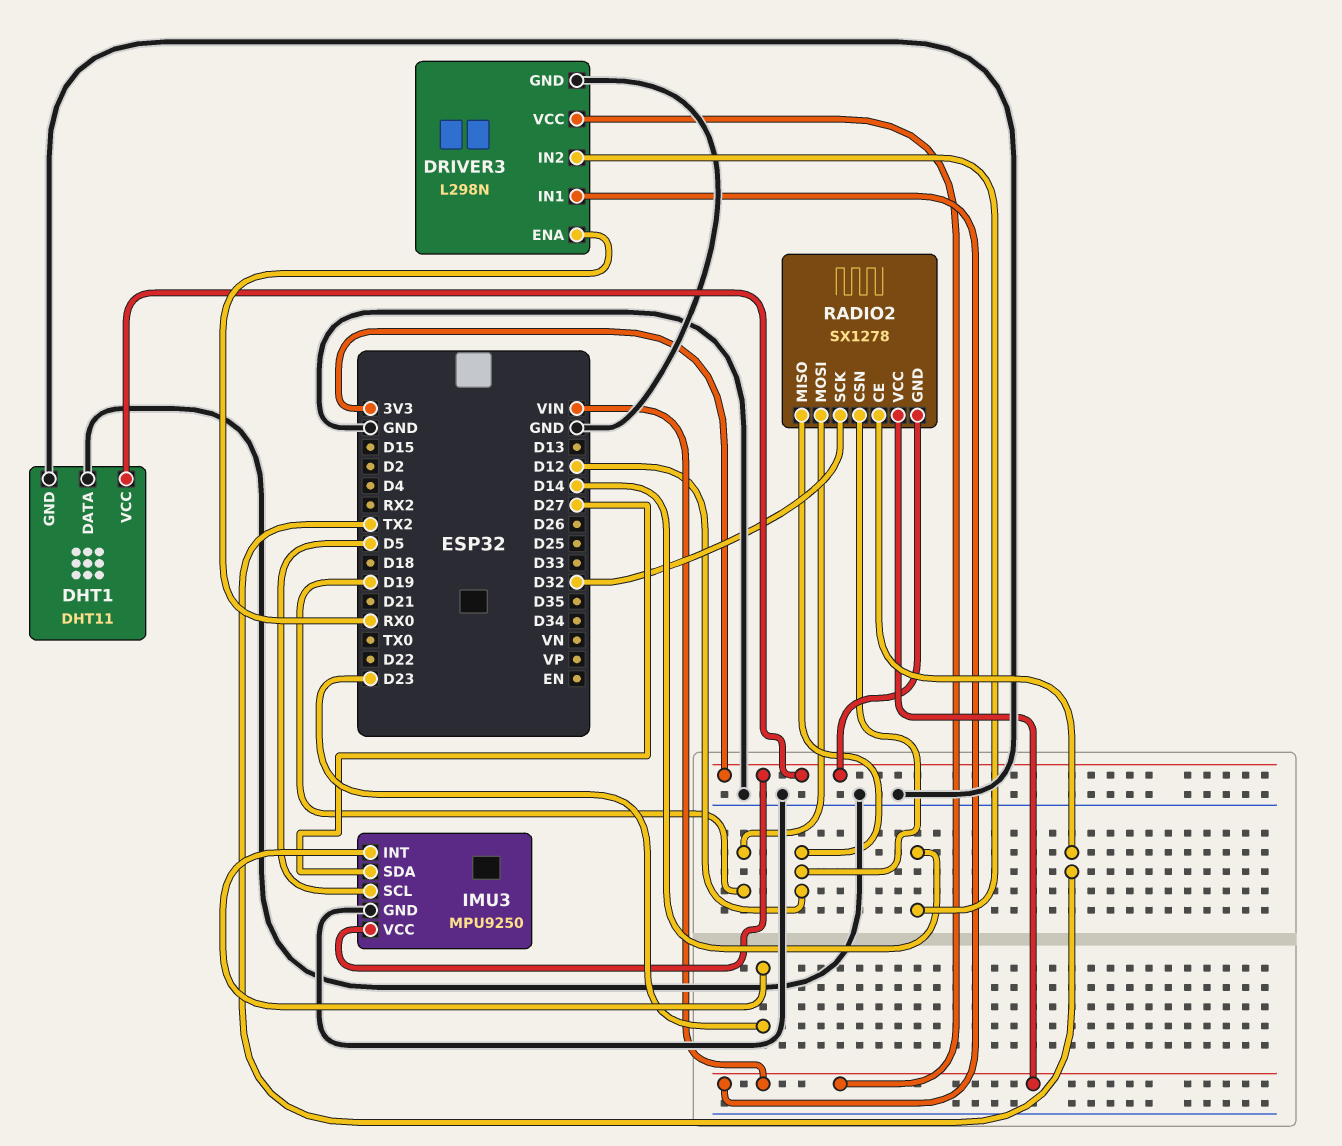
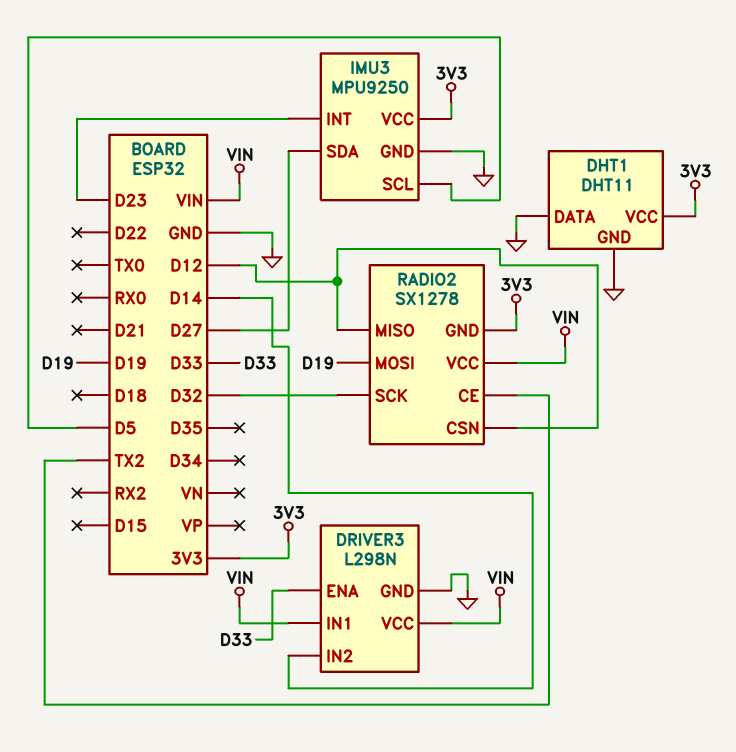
DRIVER3 pin ENA: RX0 -> D33

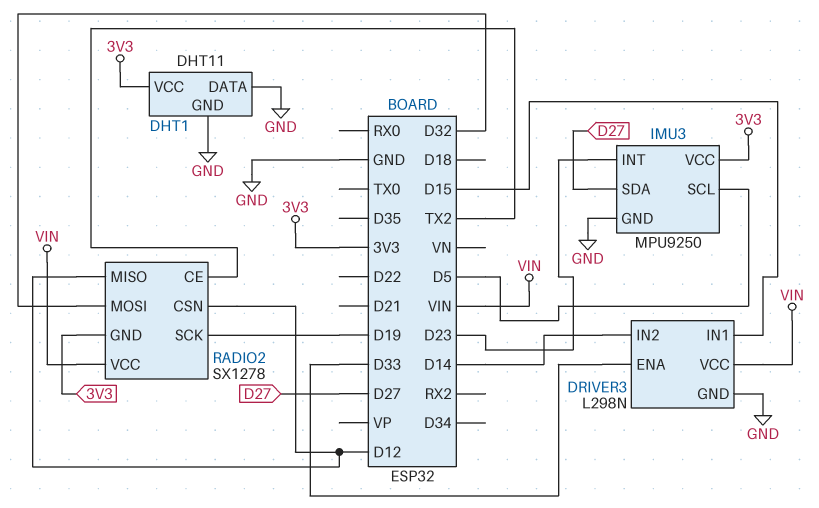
DRIVER3 pin IN1: VIN -> D15
RADIO2 pin MOSI: D19 -> D32
RADIO2 pin SCK: D32 -> D19

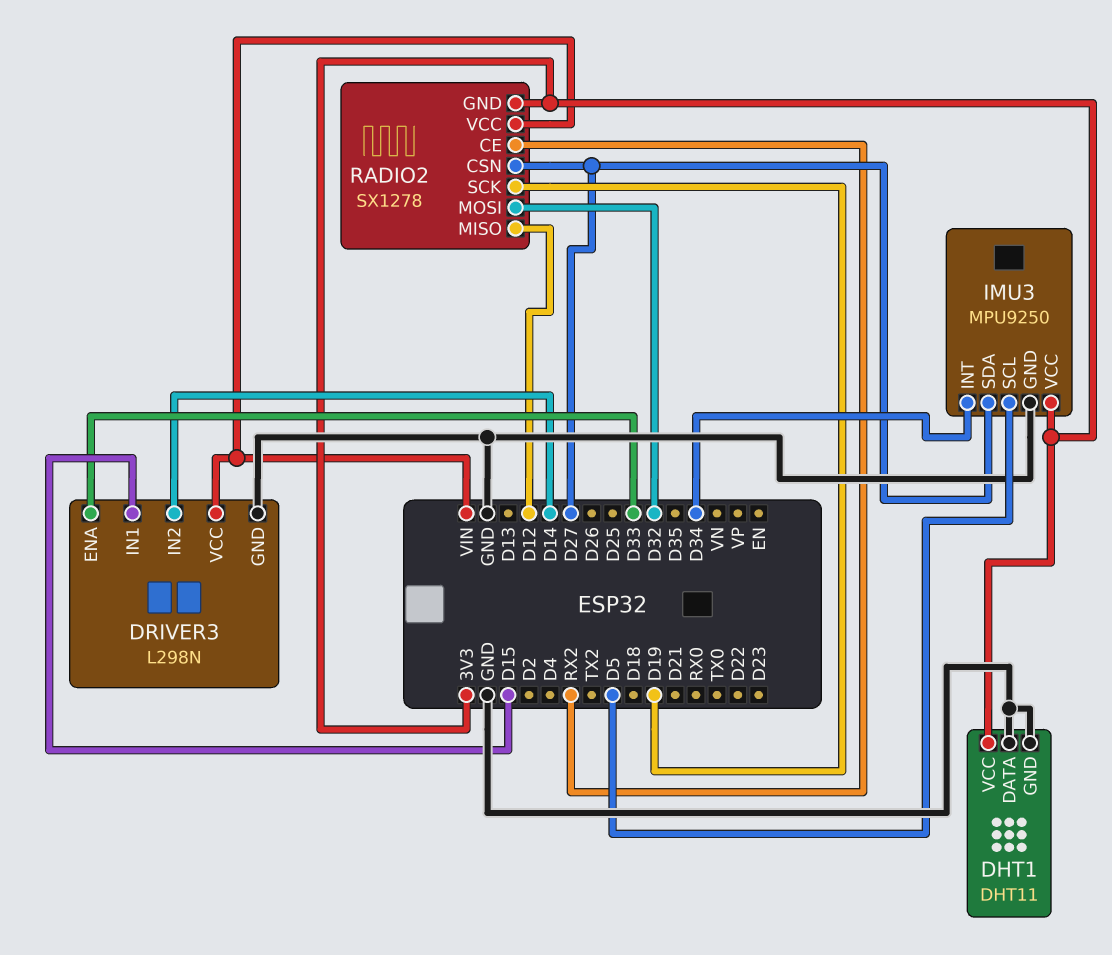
IMU3 pin INT: D23 -> D34
RADIO2 pin CE: TX2 -> RX2
RADIO2 pin CSN: D12 -> D27

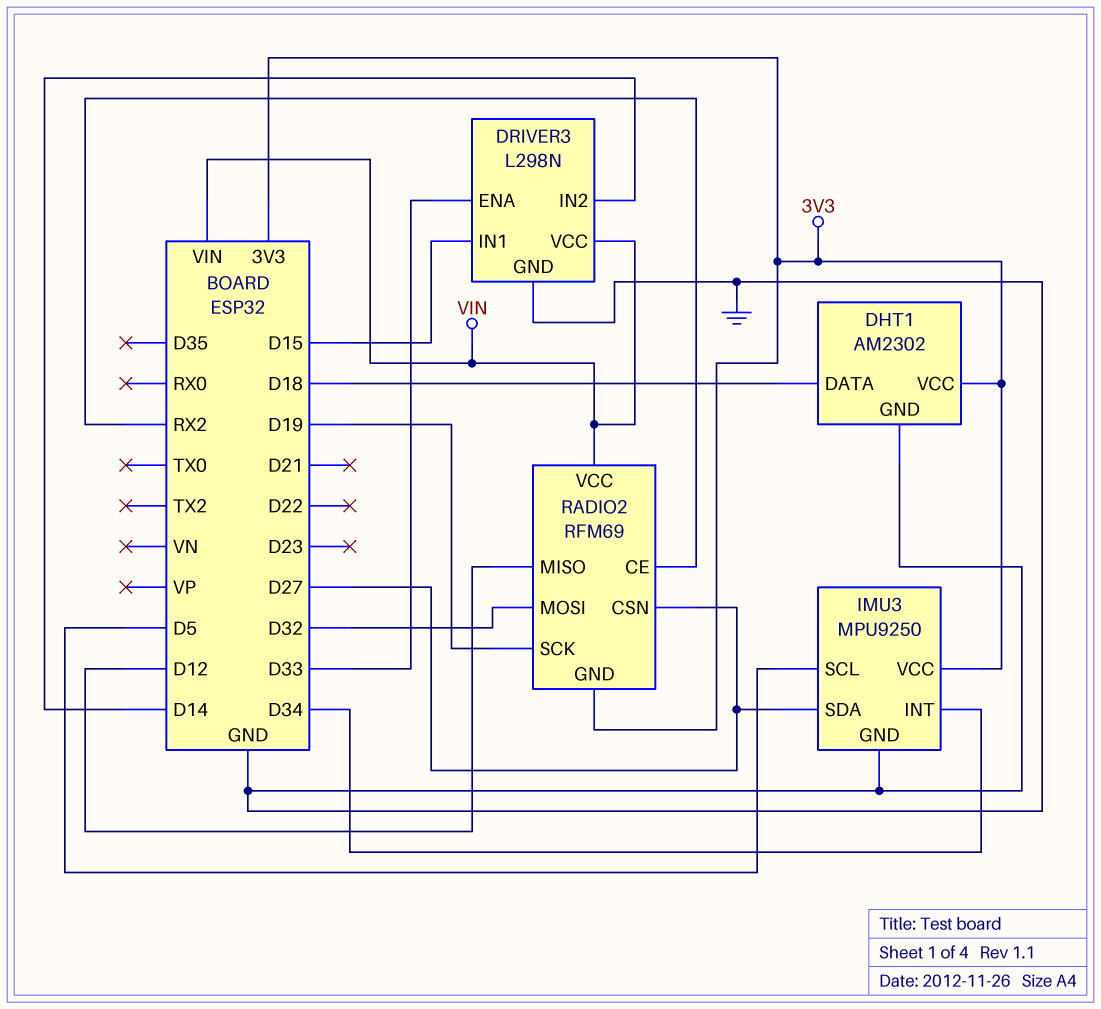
DHT1: DHT11 -> AM2302
DHT1 pin DATA: GND -> D18
RADIO2: SX1278 -> RFM69

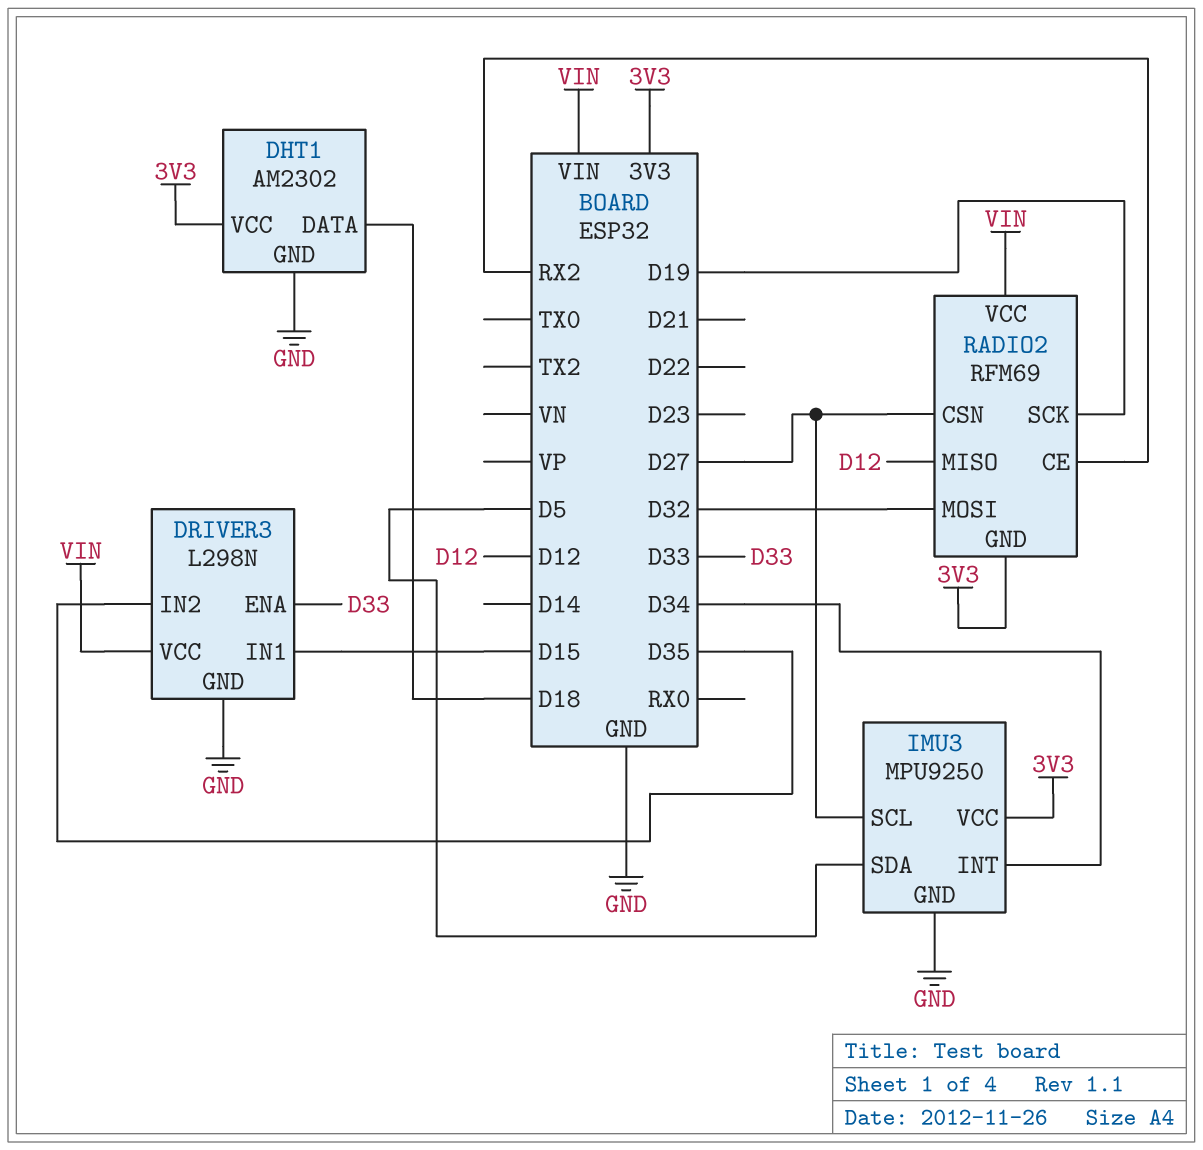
DRIVER3 pin IN2: D14 -> D35
IMU3 pin SCL: D5 -> D27
IMU3 pin SDA: D27 -> D5

